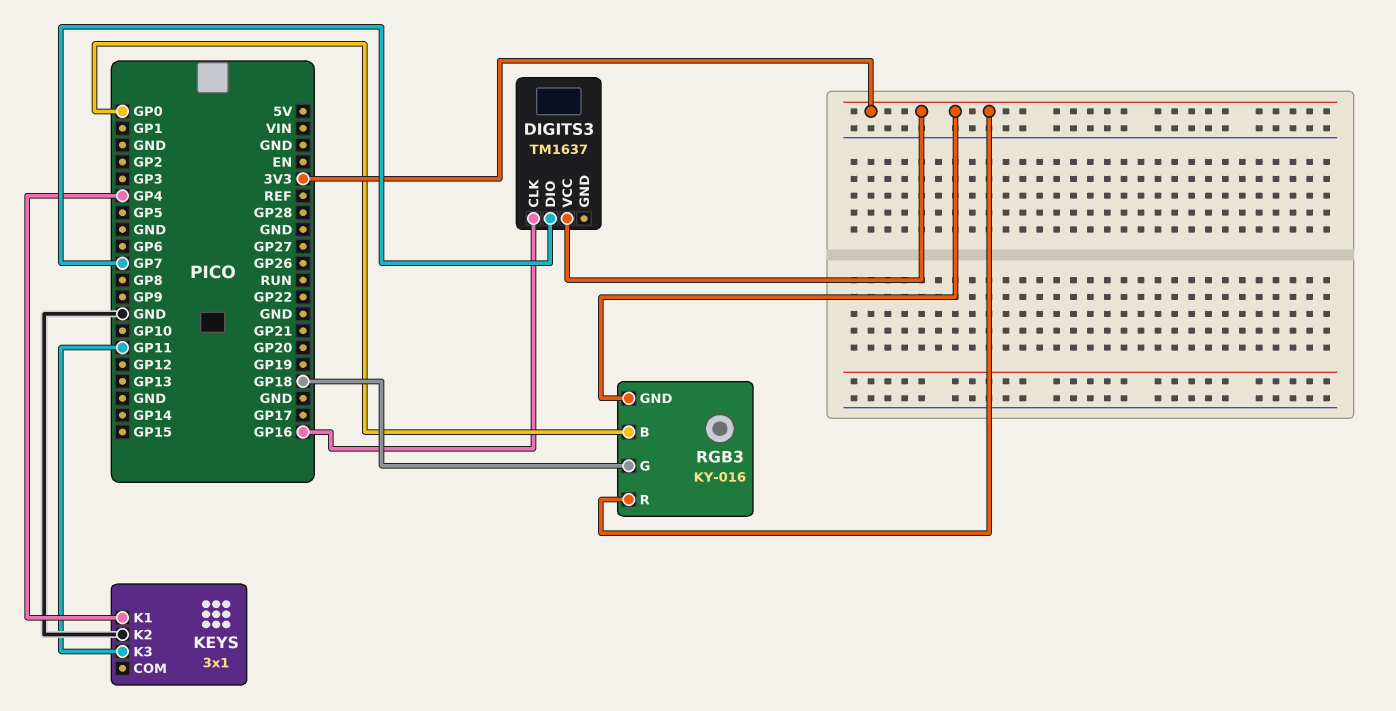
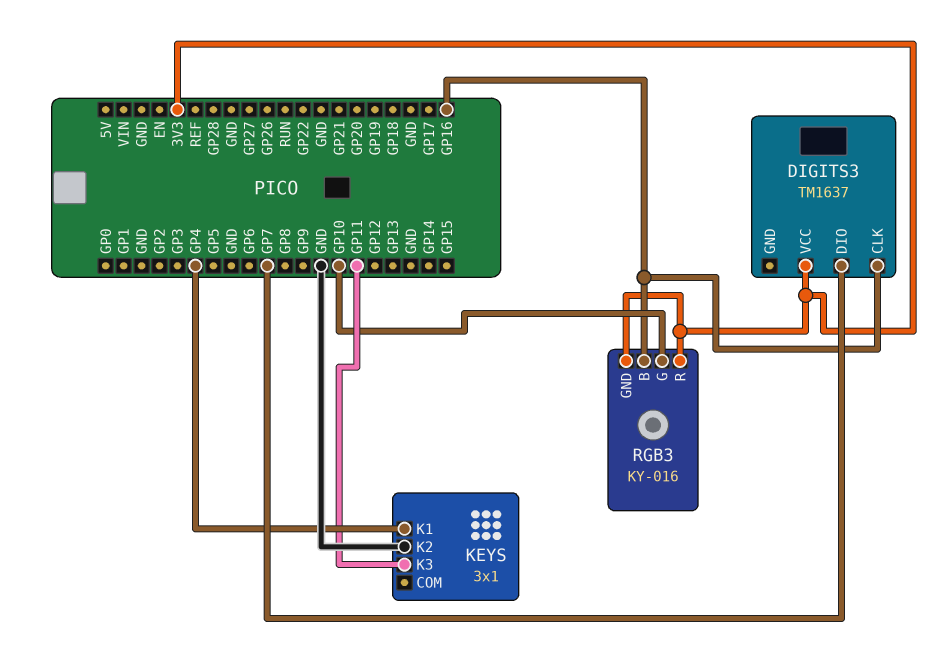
RGB3 pin B: GP0 -> GP16
RGB3 pin G: GP18 -> GP10

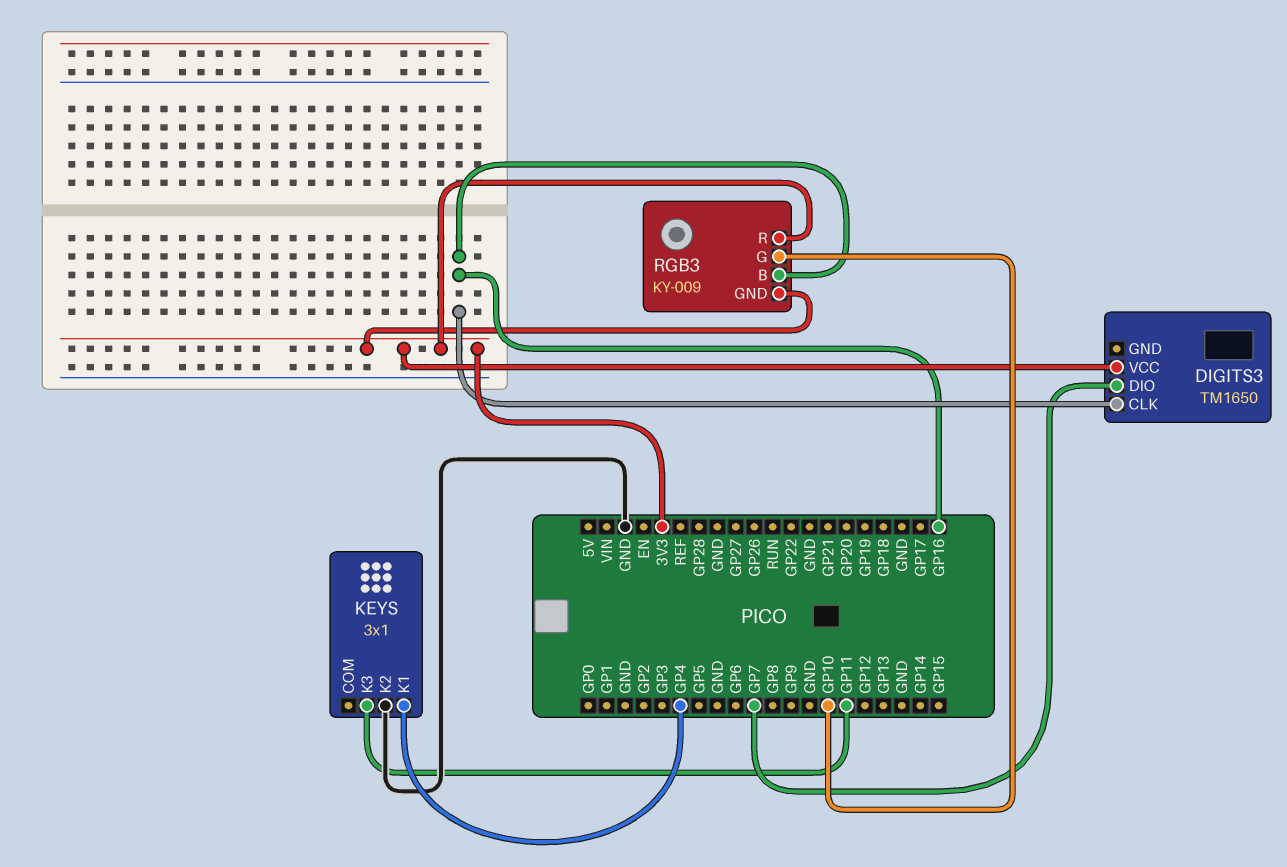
DIGITS3: TM1637 -> TM1650
RGB3: KY-016 -> KY-009

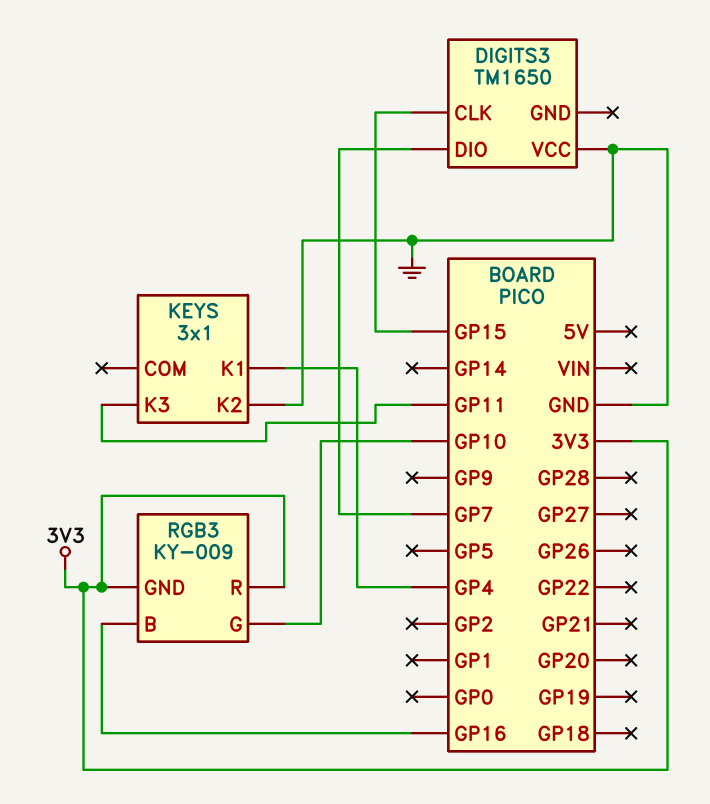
DIGITS3 pin CLK: GP16 -> GP15
DIGITS3 pin VCC: 3V3 -> GND

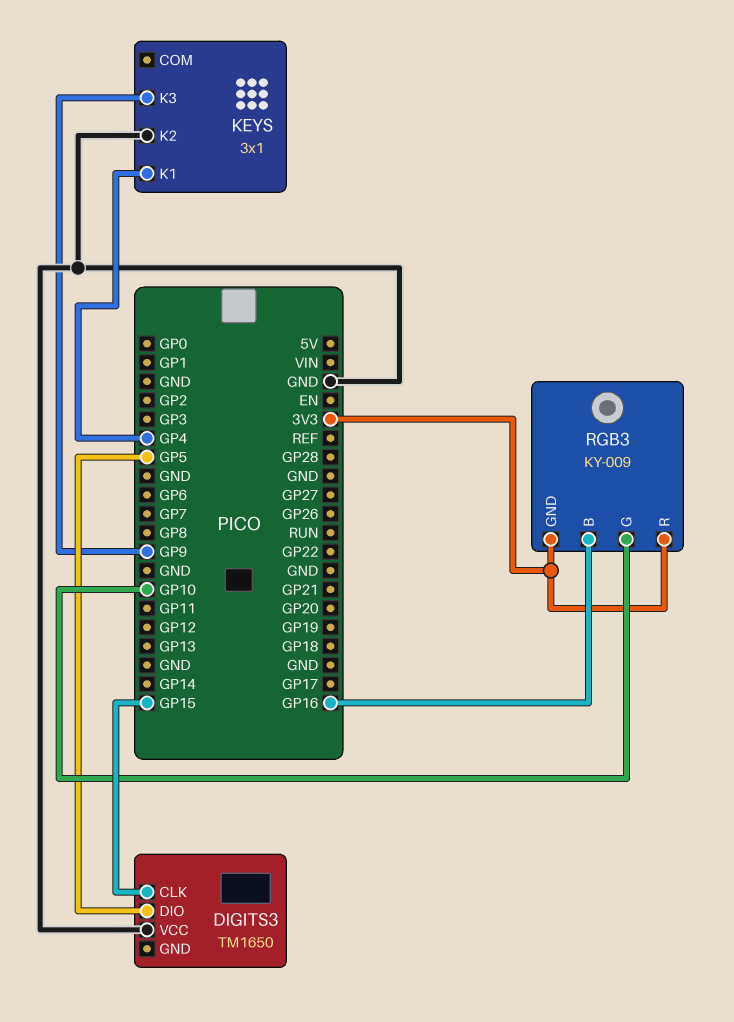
DIGITS3 pin DIO: GP7 -> GP5
KEYS pin K3: GP11 -> GP9

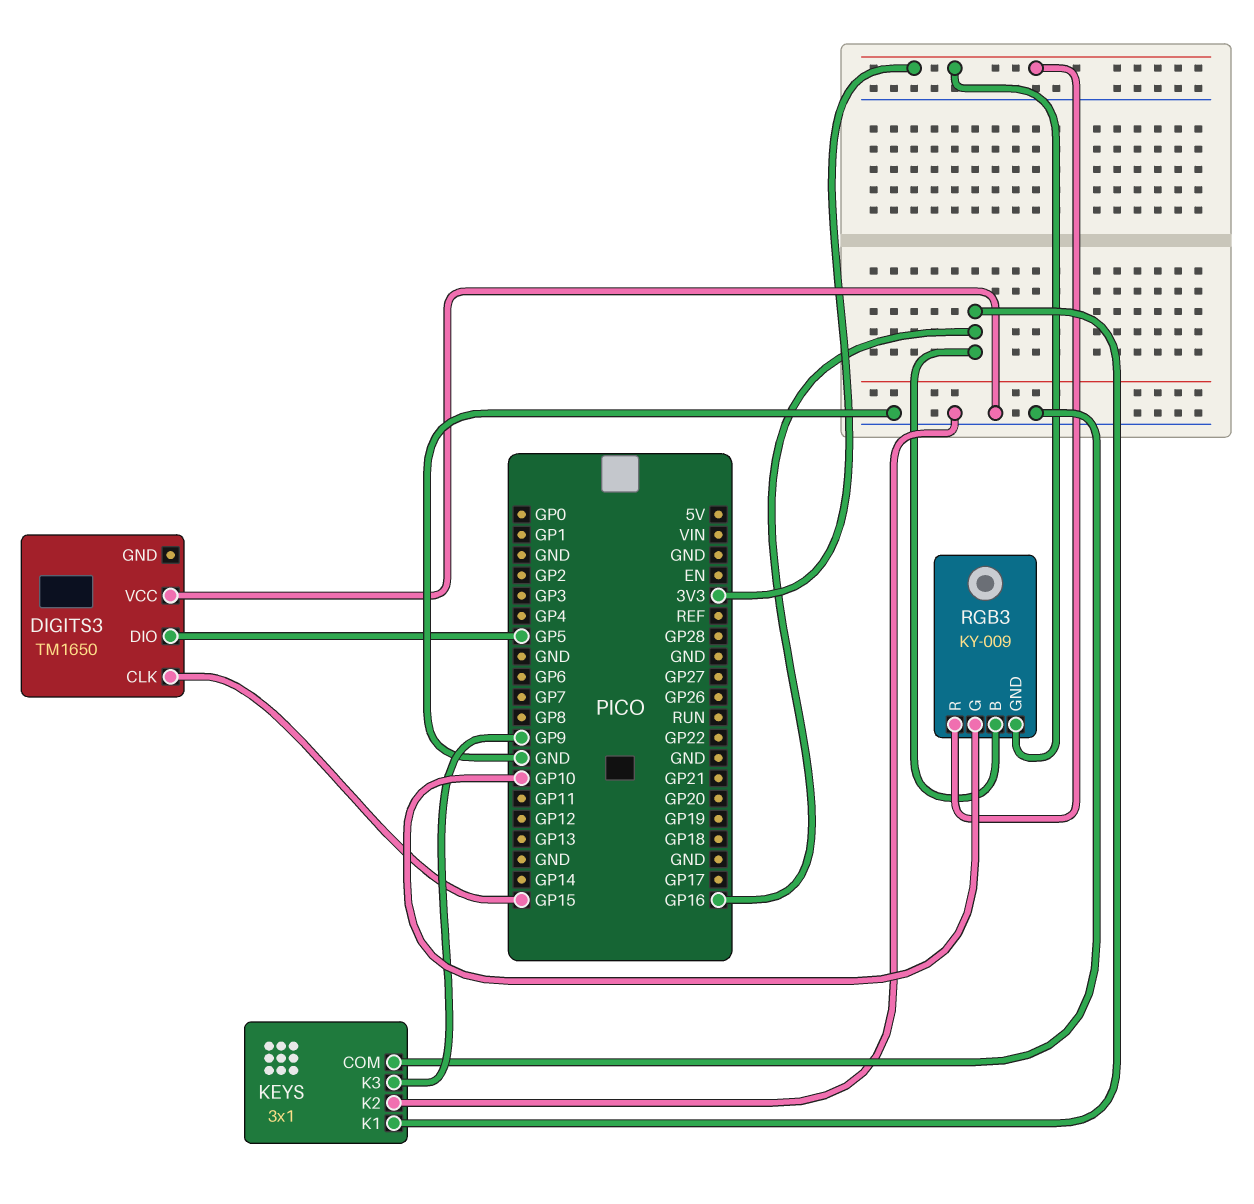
KEYS pin COM: none -> GND
KEYS pin K1: GP4 -> GP16

